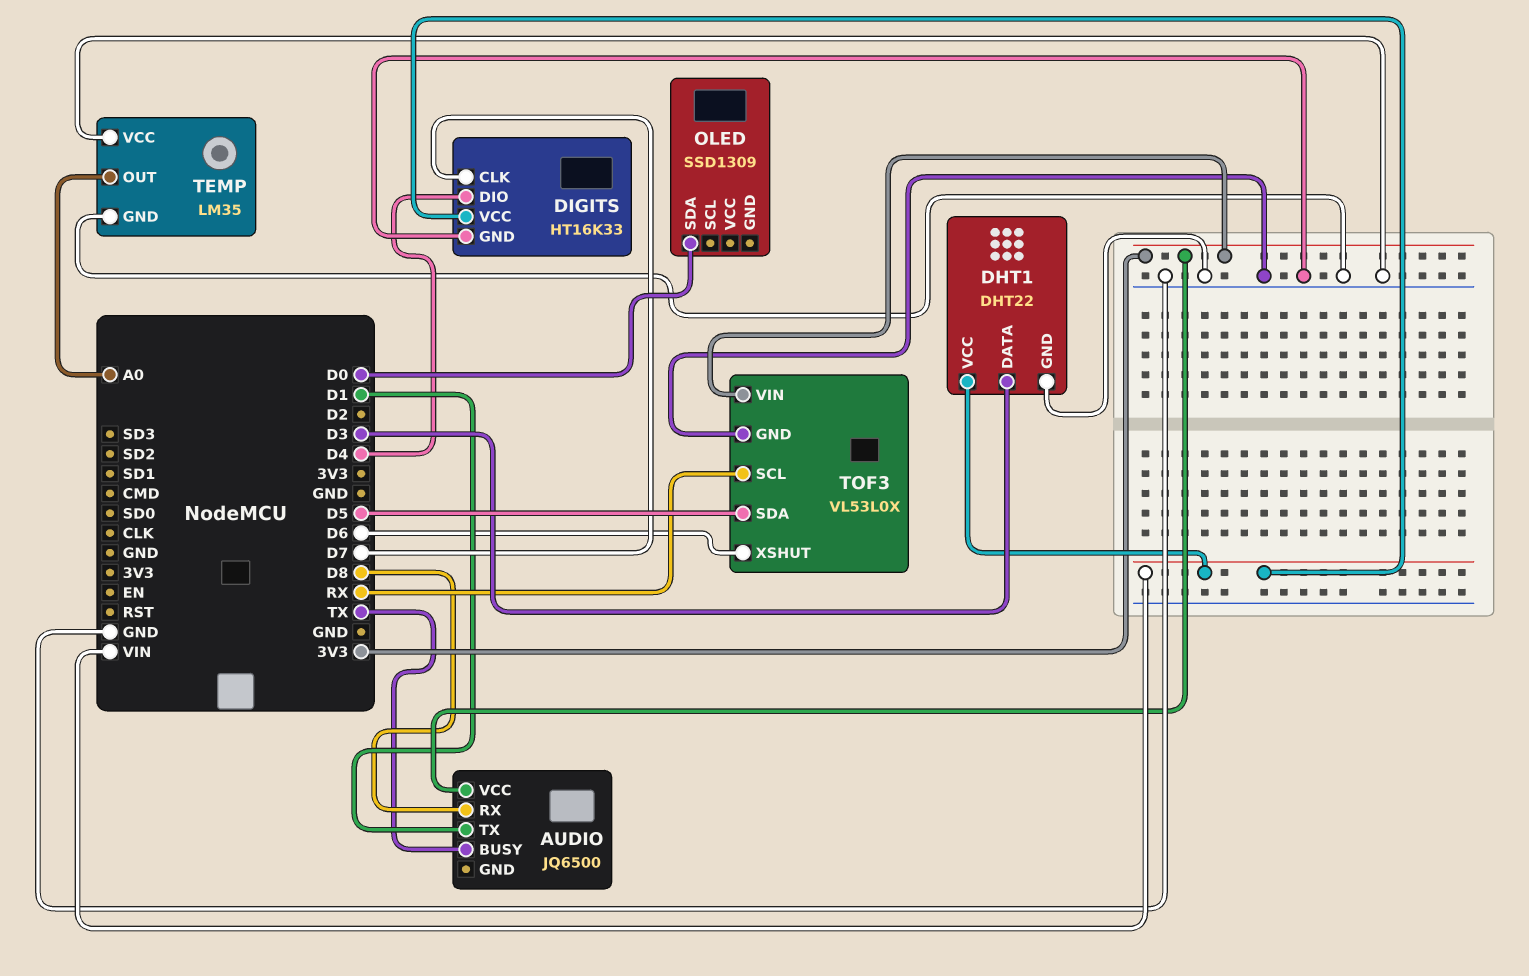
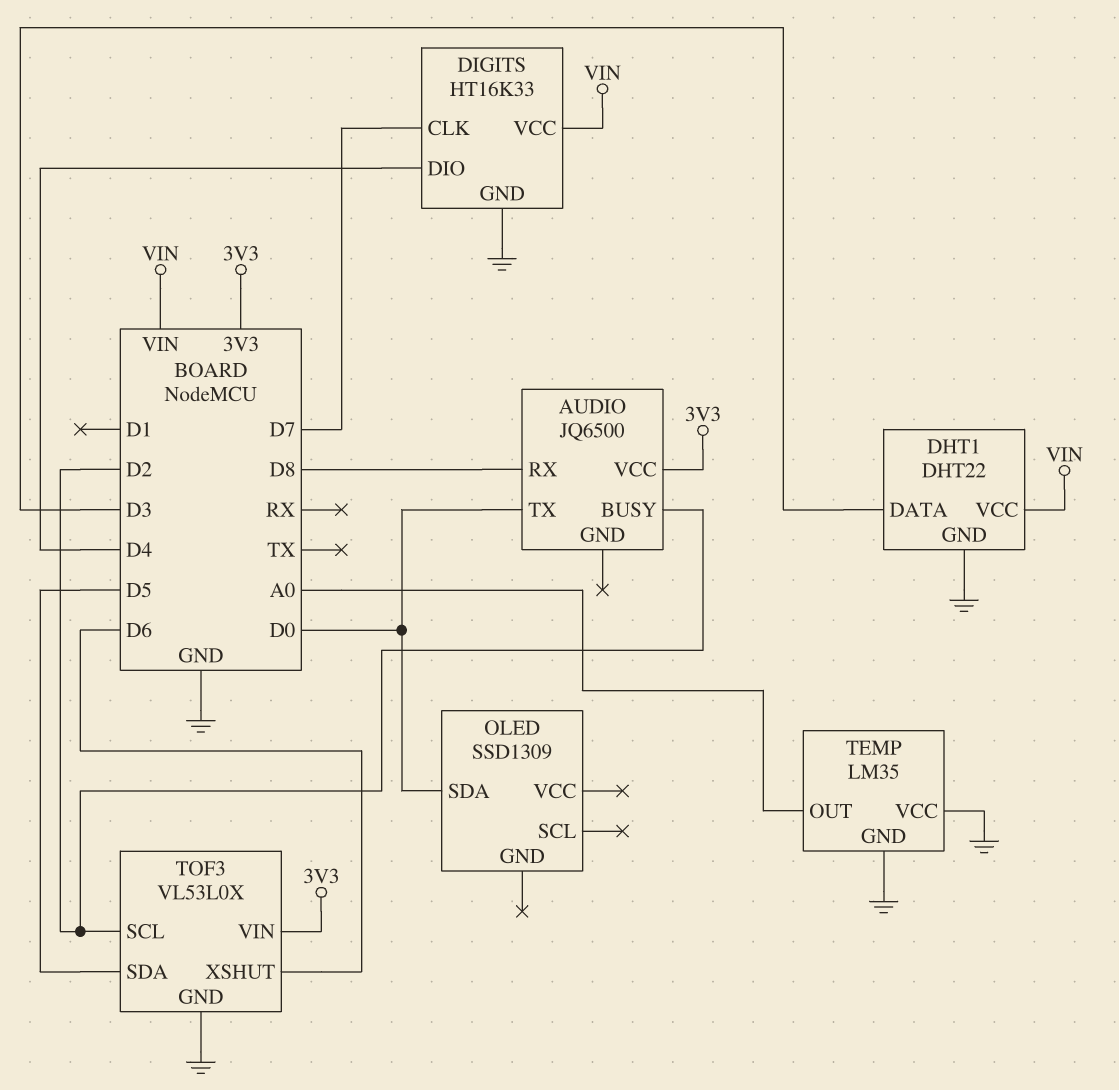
AUDIO pin BUSY: TX -> D2
AUDIO pin TX: D1 -> D0
TOF3 pin SCL: RX -> D2

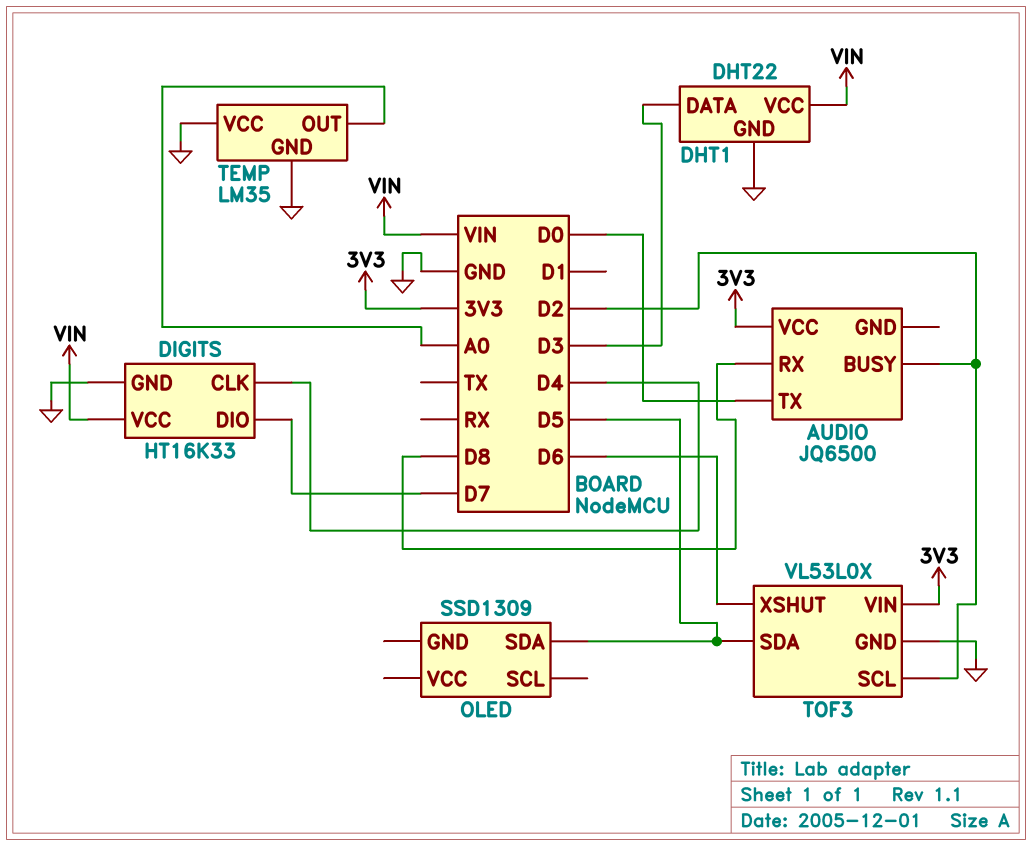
DIGITS pin CLK: D7 -> D4
DIGITS pin DIO: D4 -> D7
OLED pin SDA: D0 -> D5

